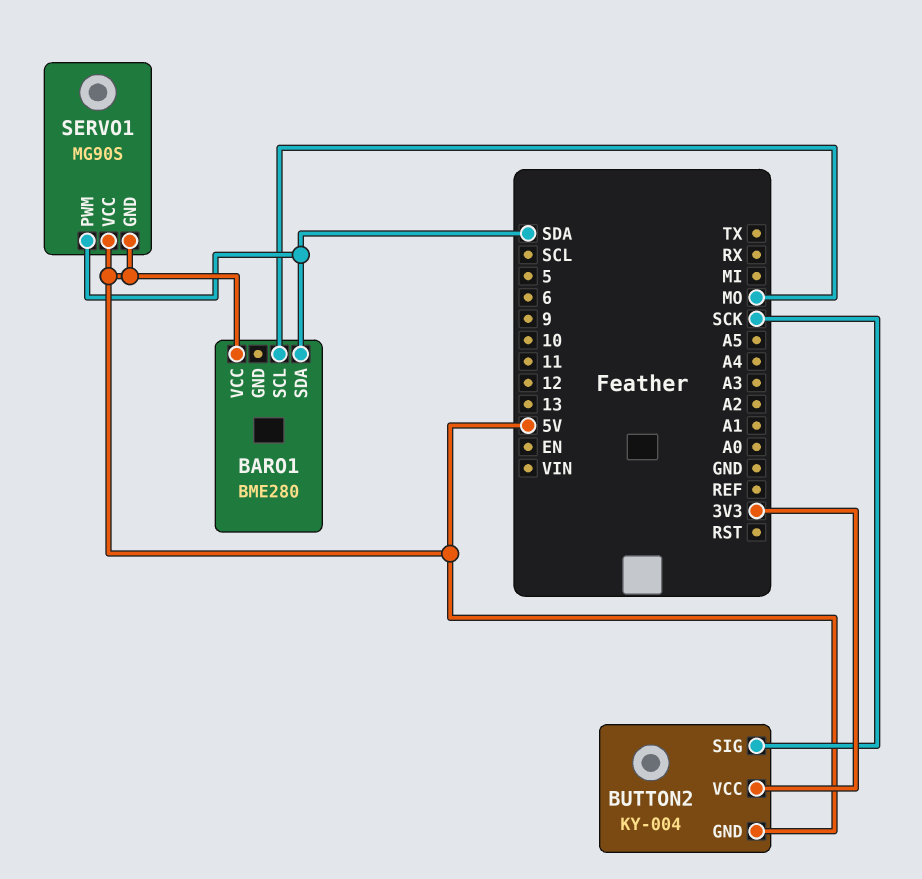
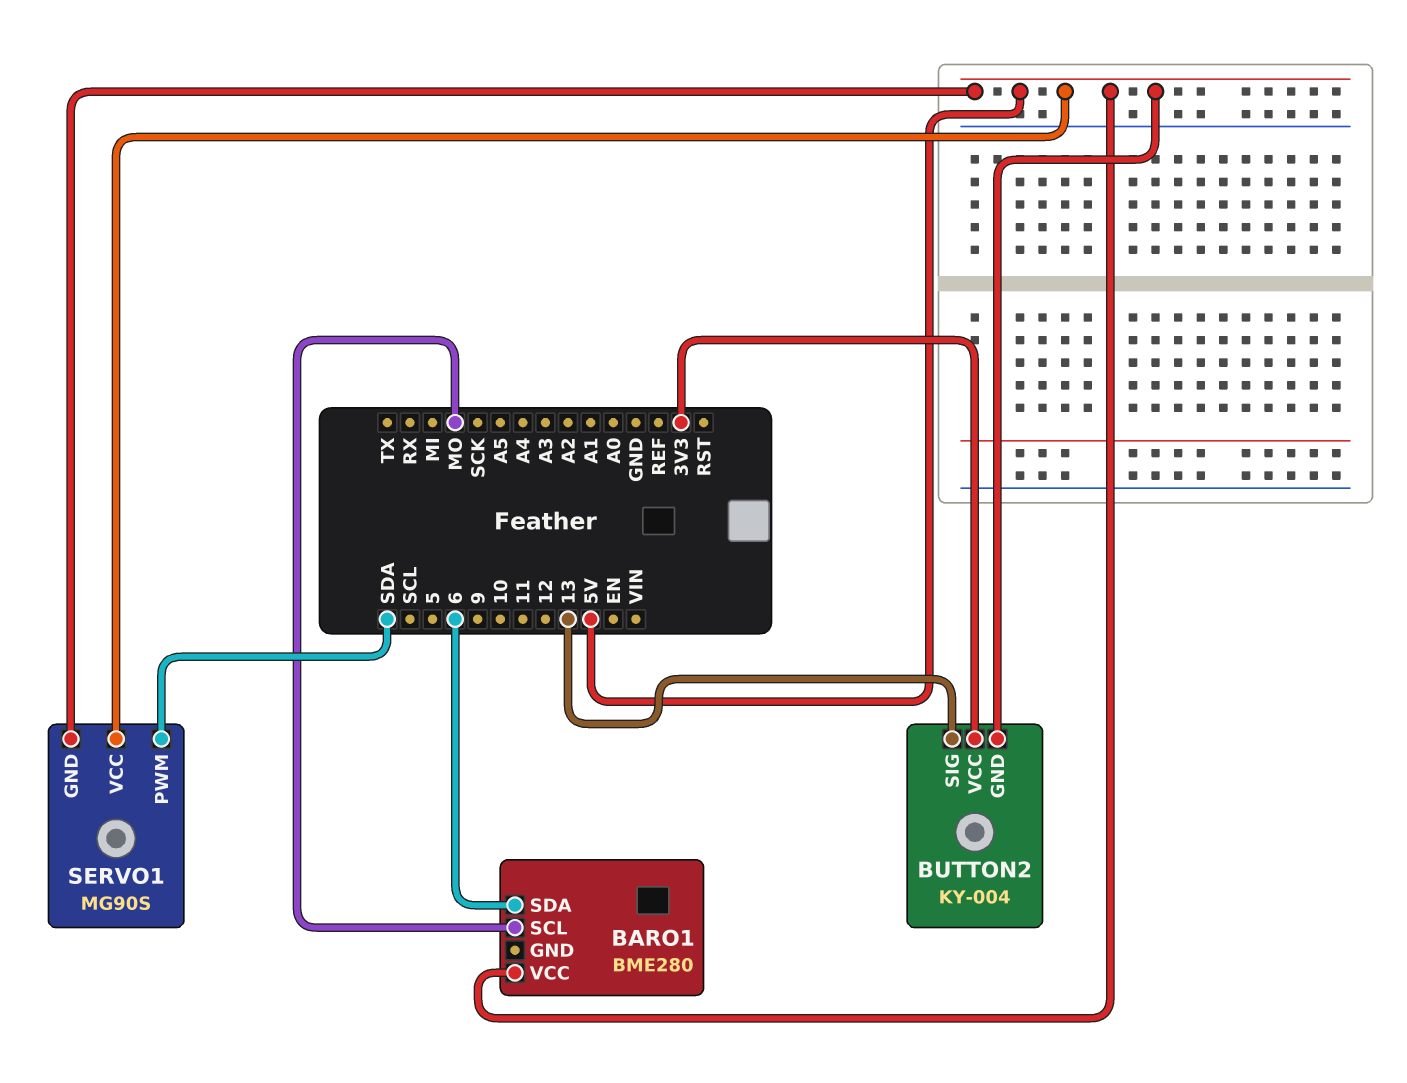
BARO1 pin SDA: SDA -> 6
BUTTON2 pin SIG: SCK -> 13

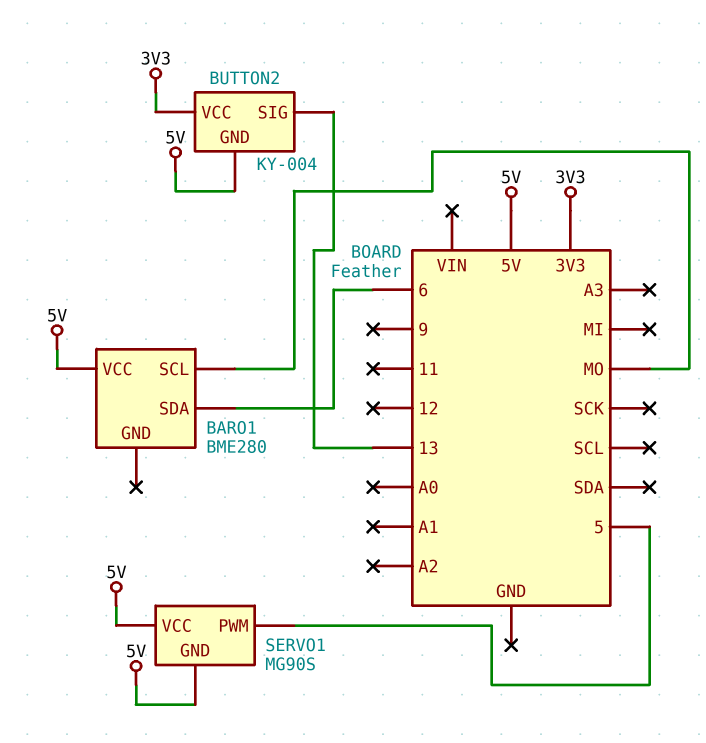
SERVO1 pin PWM: SDA -> 5

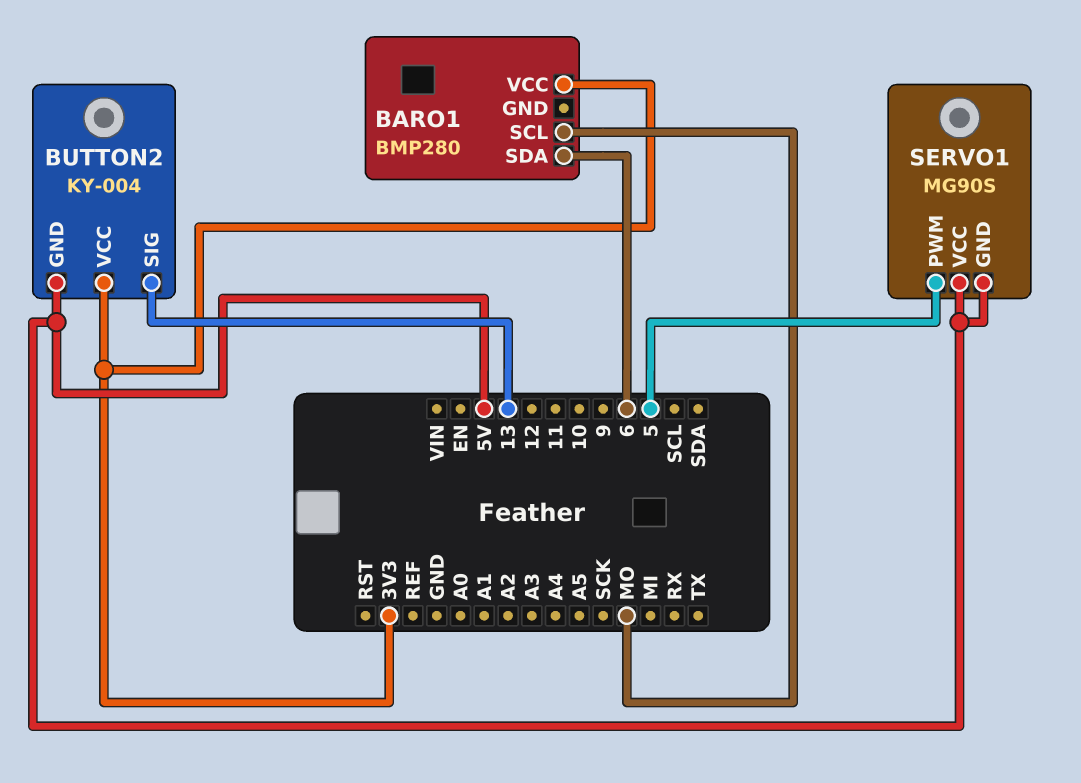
BARO1: BME280 -> BMP280
BARO1 pin VCC: 5V -> 3V3

